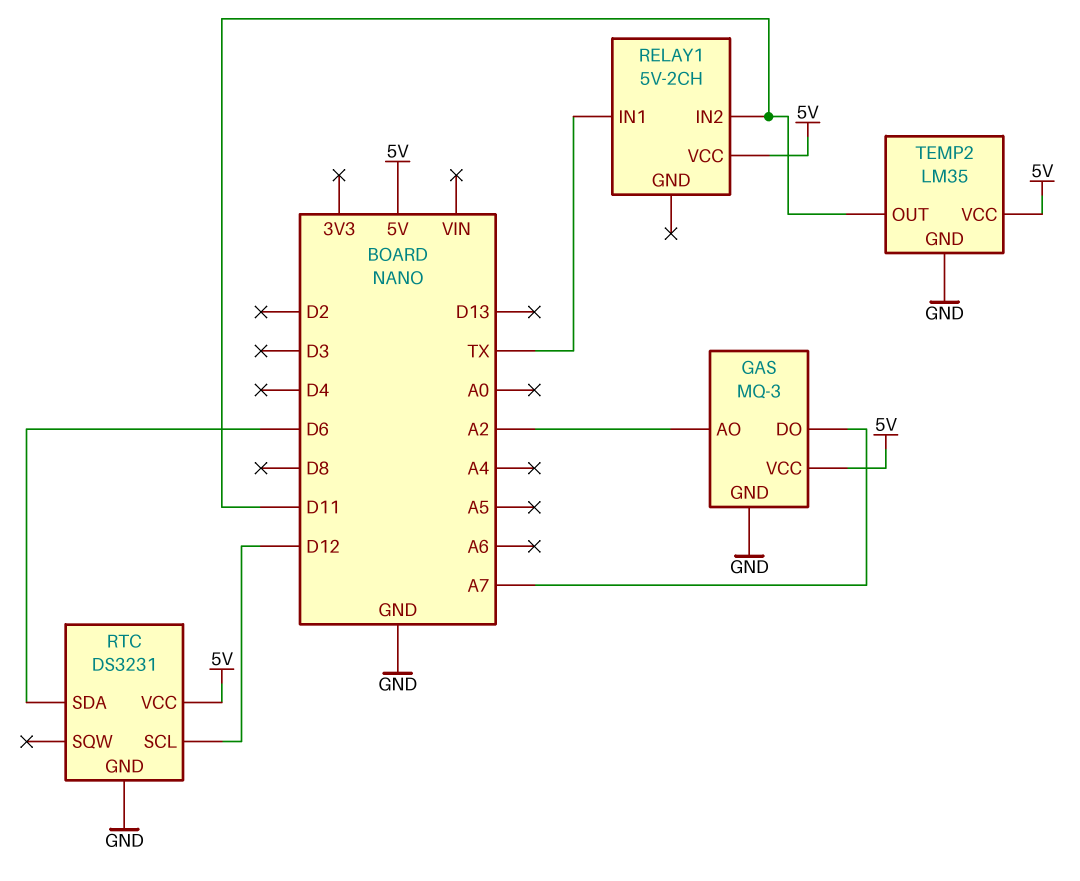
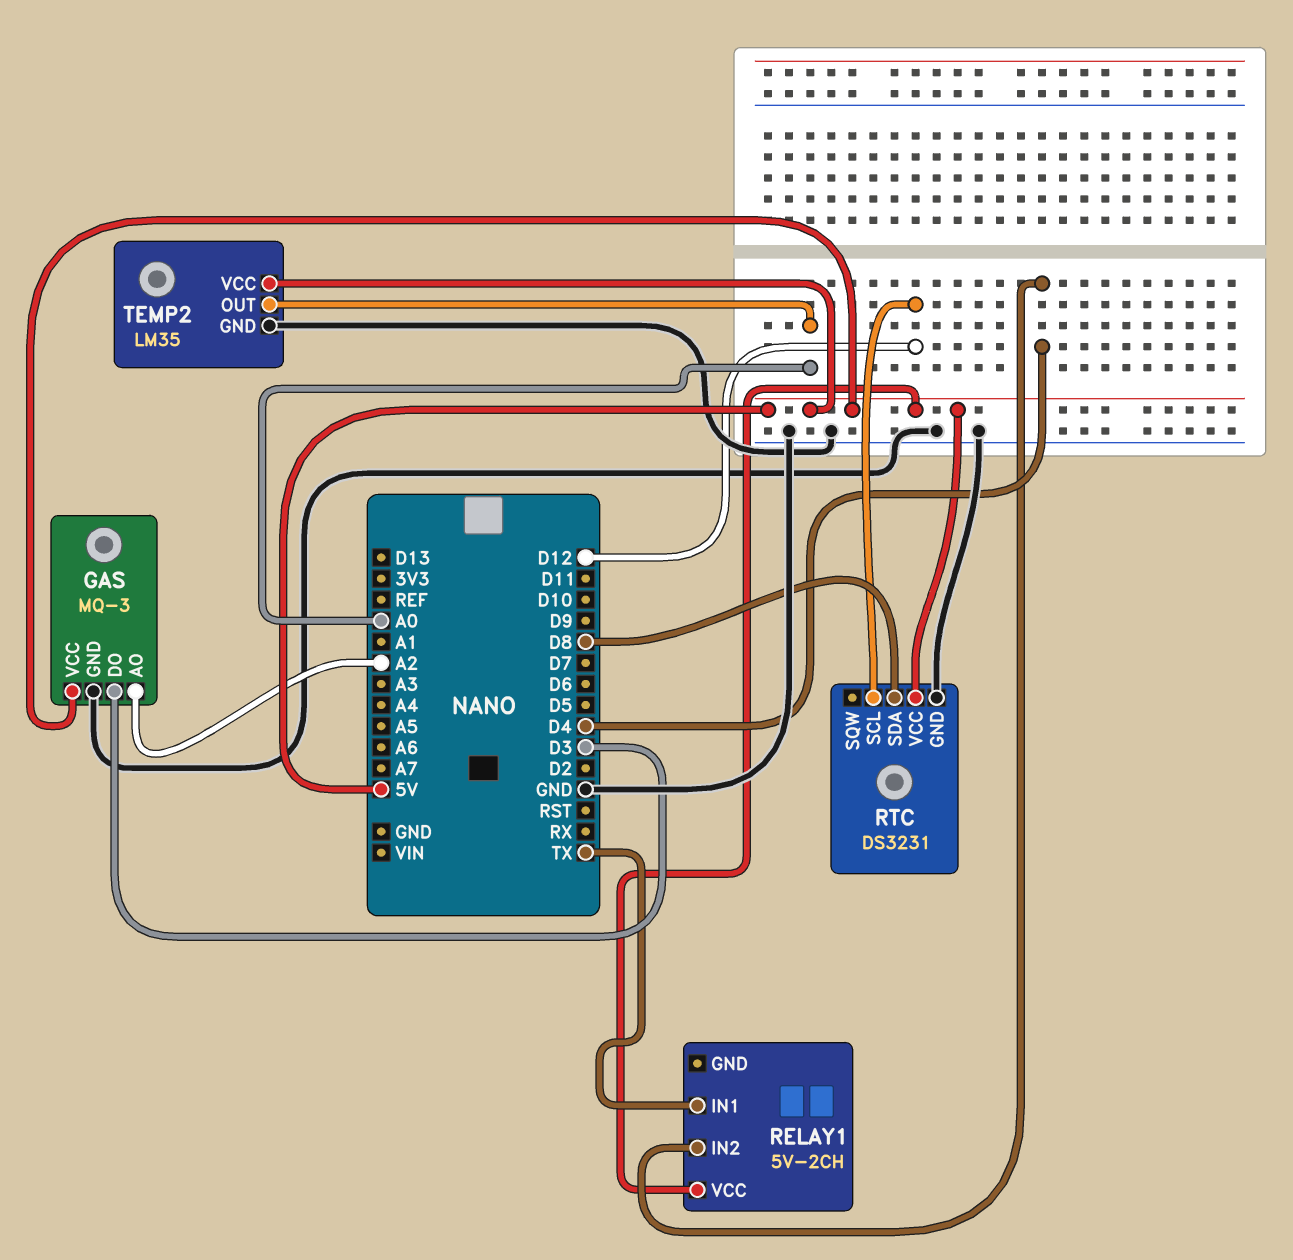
GAS pin DO: A7 -> D3
RELAY1 pin IN2: D11 -> D4
RTC pin SDA: D6 -> D8
TEMP2 pin OUT: D11 -> A0

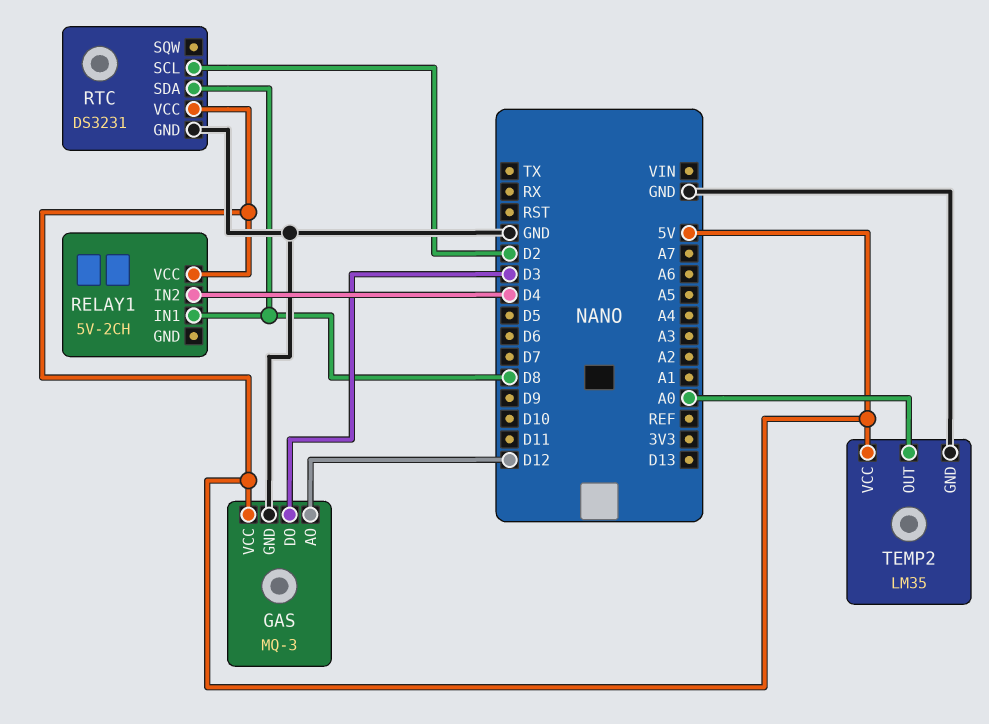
GAS pin AO: A2 -> D12
RELAY1 pin IN1: TX -> D8
RTC pin SCL: D12 -> D2

